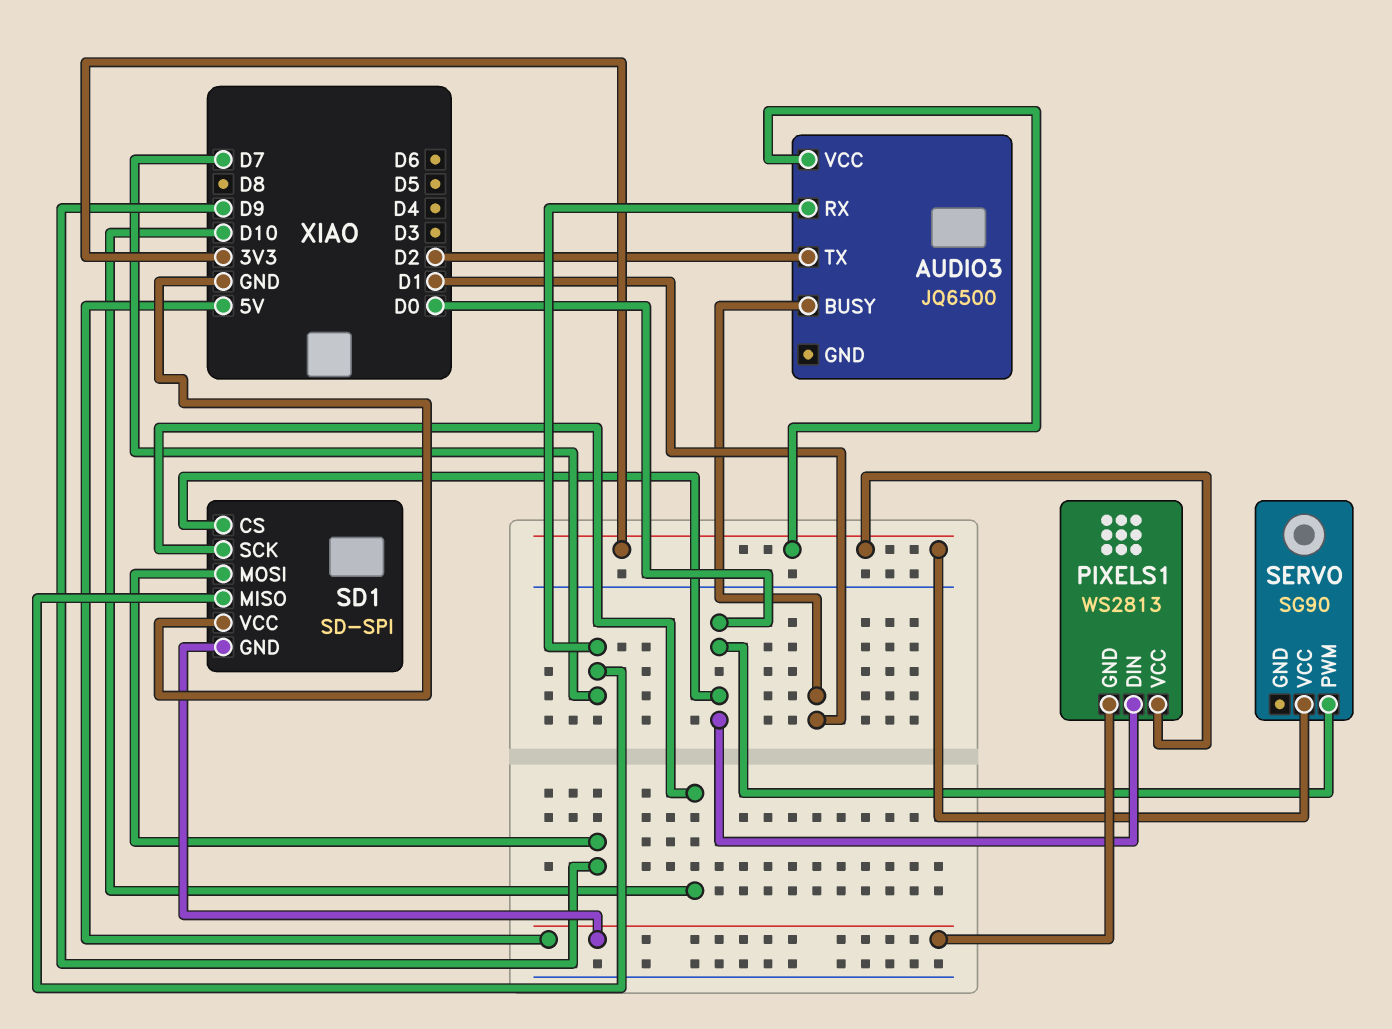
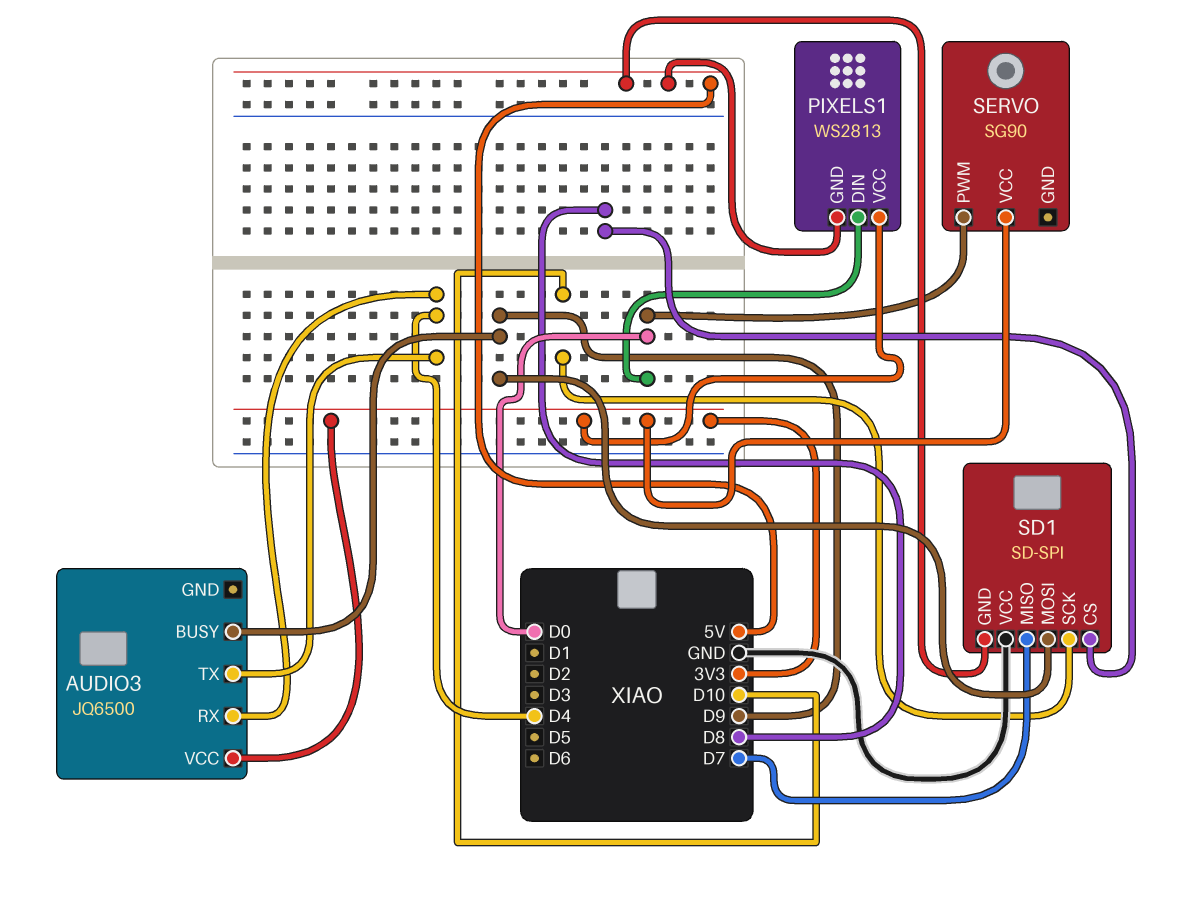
AUDIO3 pin BUSY: D1 -> D9
AUDIO3 pin RX: D7 -> D4
AUDIO3 pin TX: D2 -> D4
SD1 pin CS: D0 -> D8

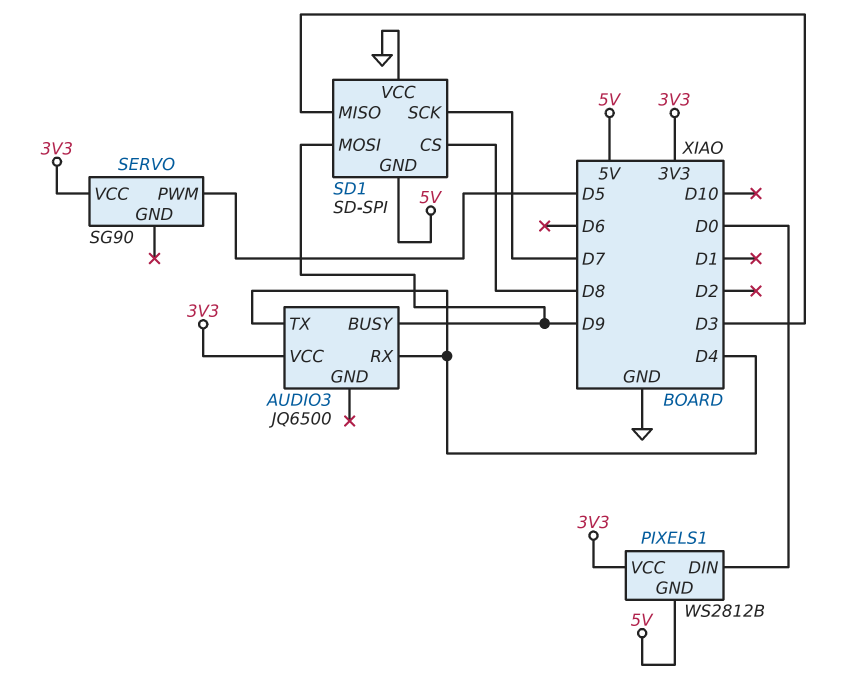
PIXELS1: WS2813 -> WS2812B
SD1 pin MISO: D7 -> D3
SD1 pin SCK: D10 -> D7
SERVO pin PWM: D0 -> D5

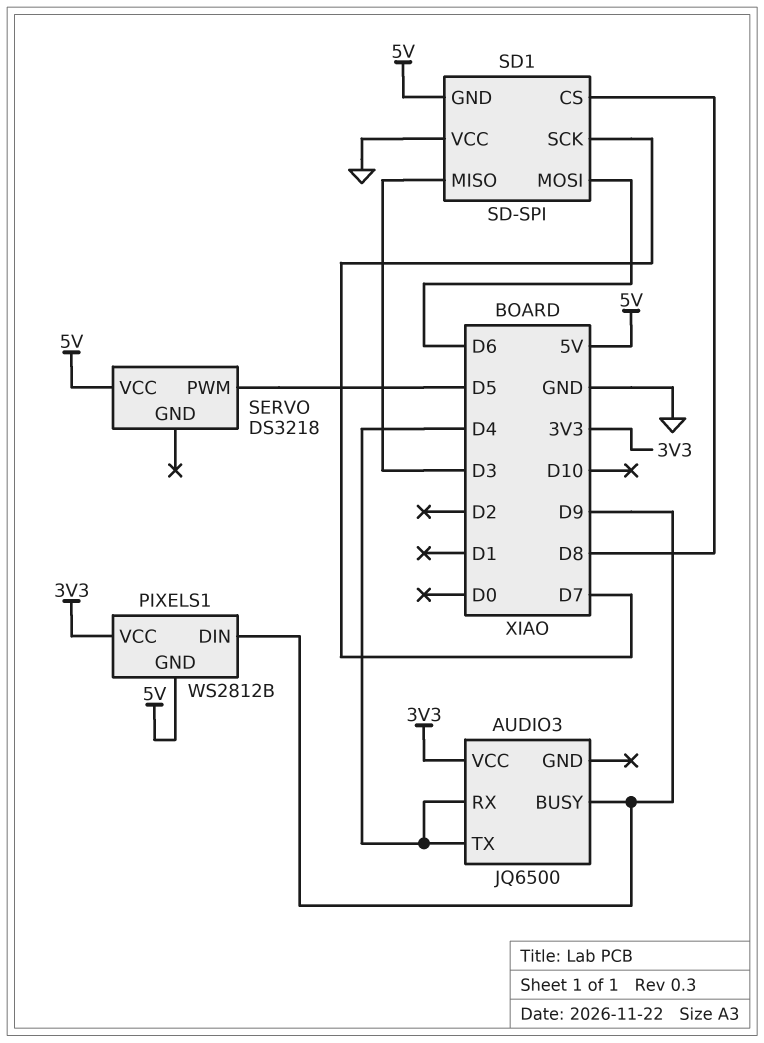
PIXELS1 pin DIN: D0 -> D9
SD1 pin MOSI: D9 -> D6
SERVO: SG90 -> DS3218
SERVO pin VCC: 3V3 -> 5V

